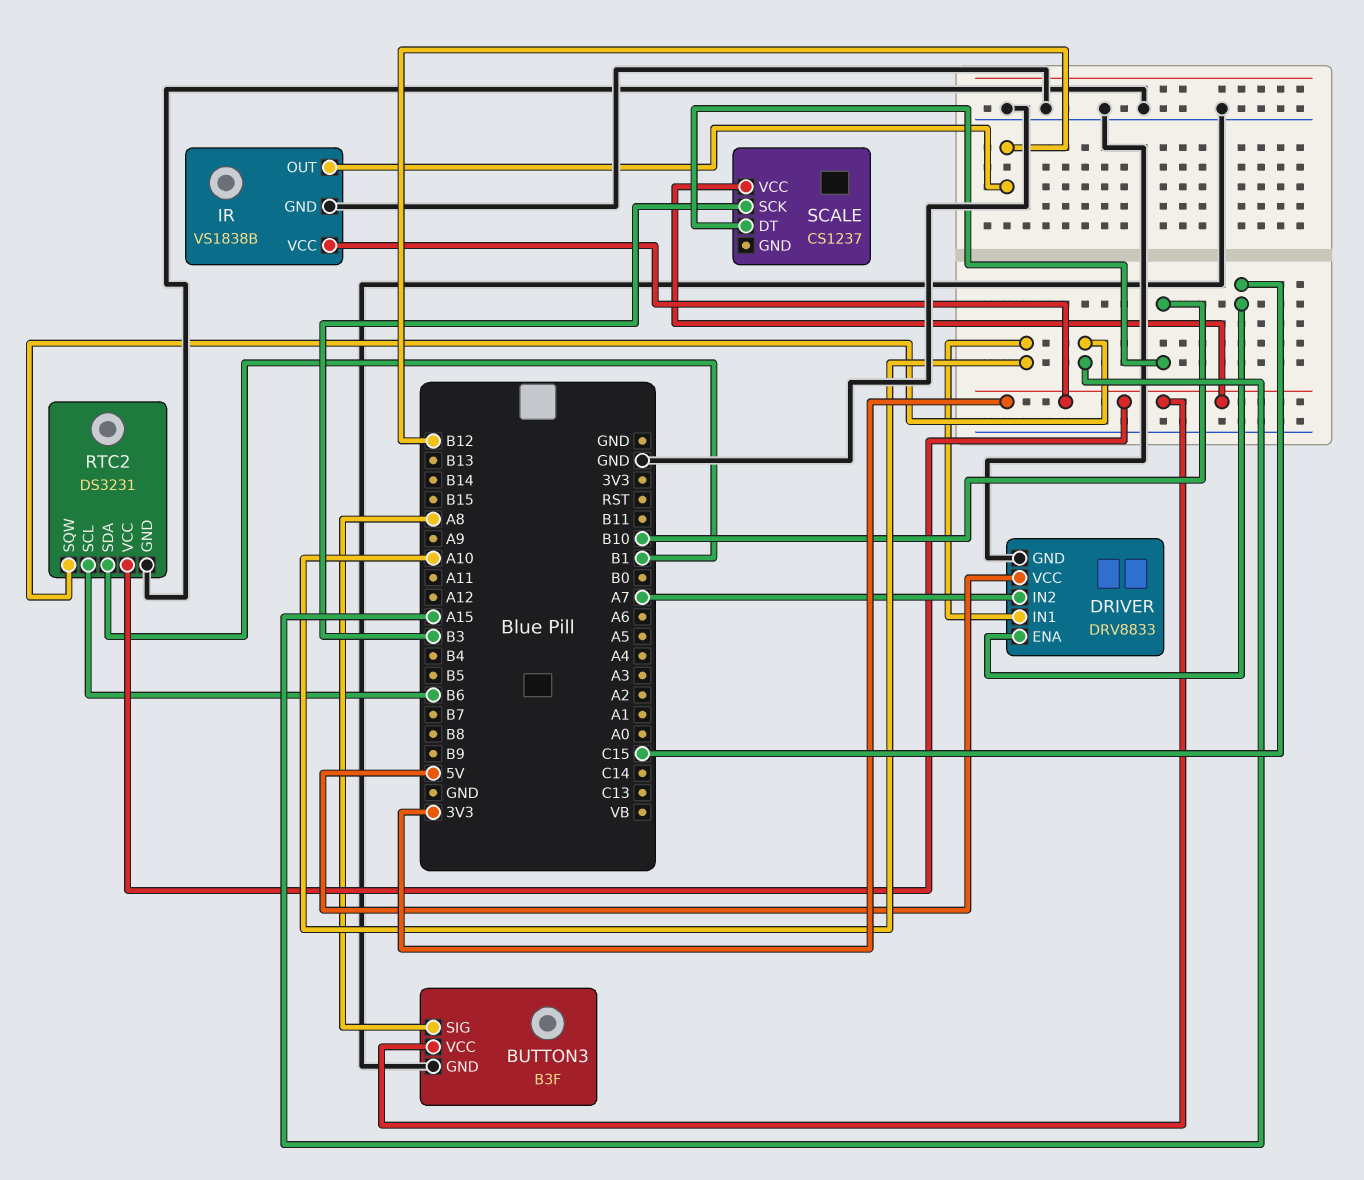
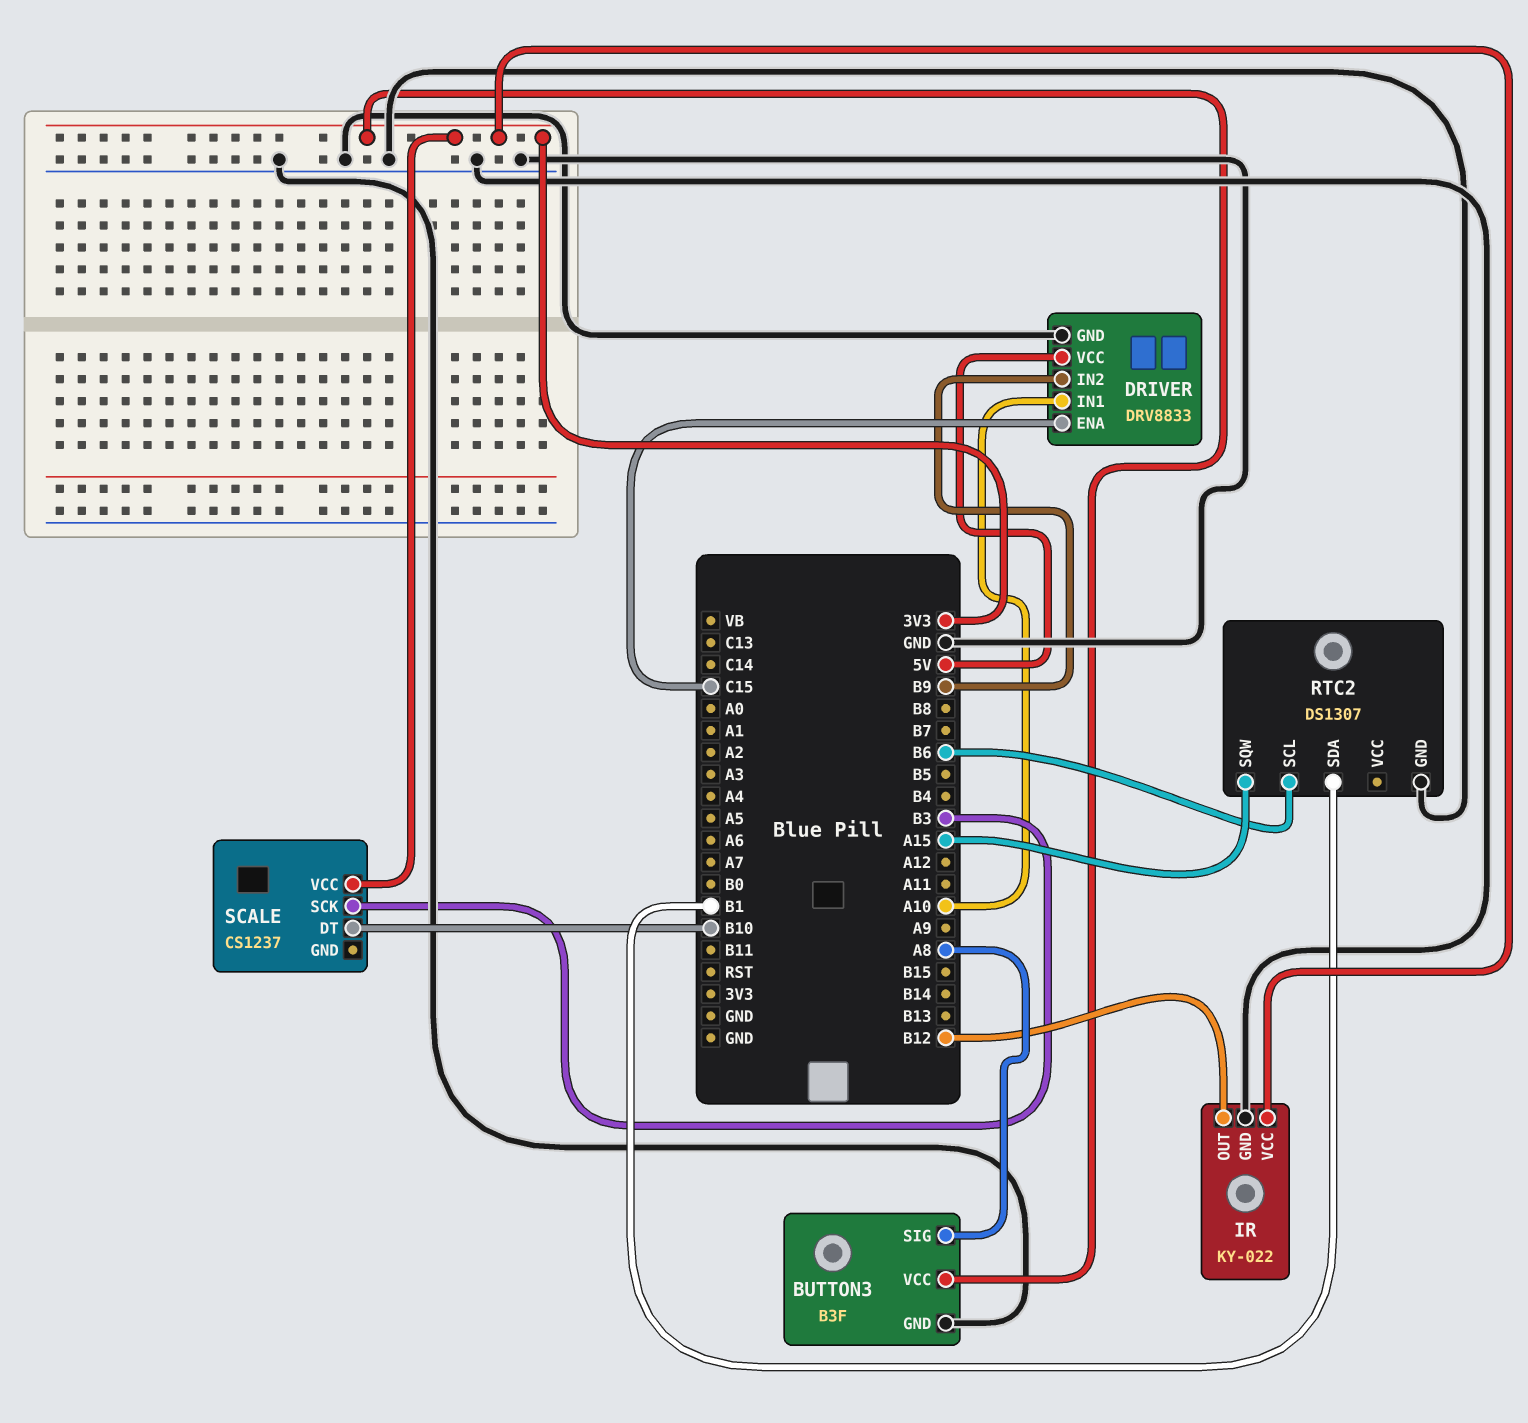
DRIVER pin IN2: A7 -> B9
IR: VS1838B -> KY-022
RTC2: DS3231 -> DS1307
RTC2 pin VCC: 3V3 -> none

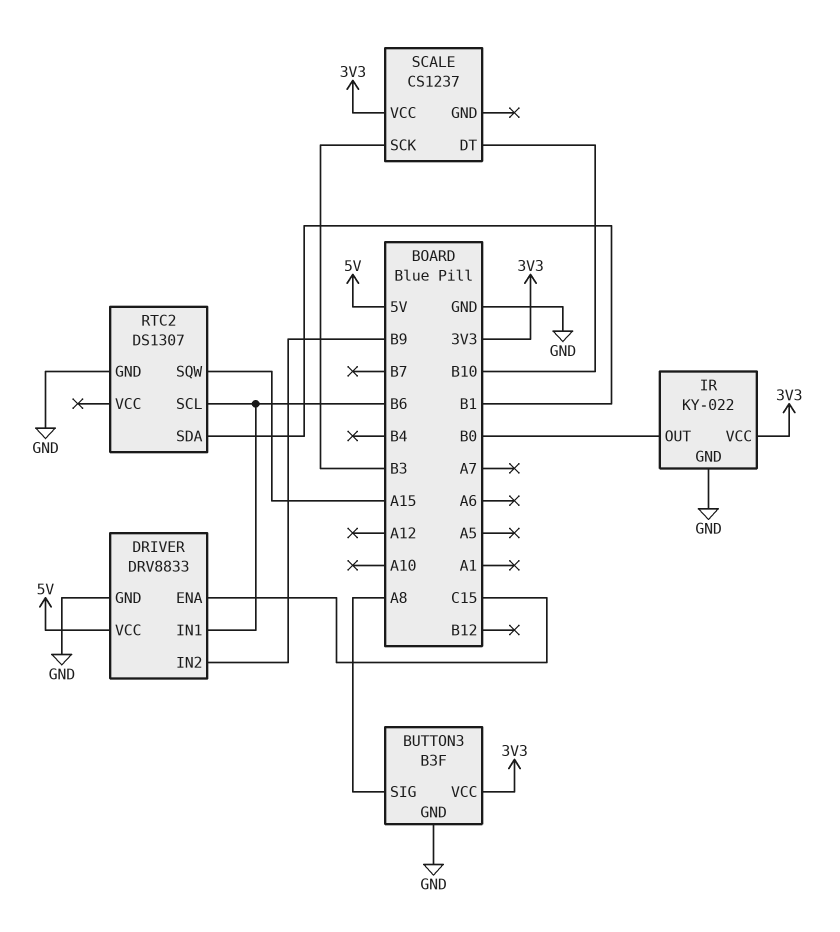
DRIVER pin IN1: A10 -> B6
IR pin OUT: B12 -> B0

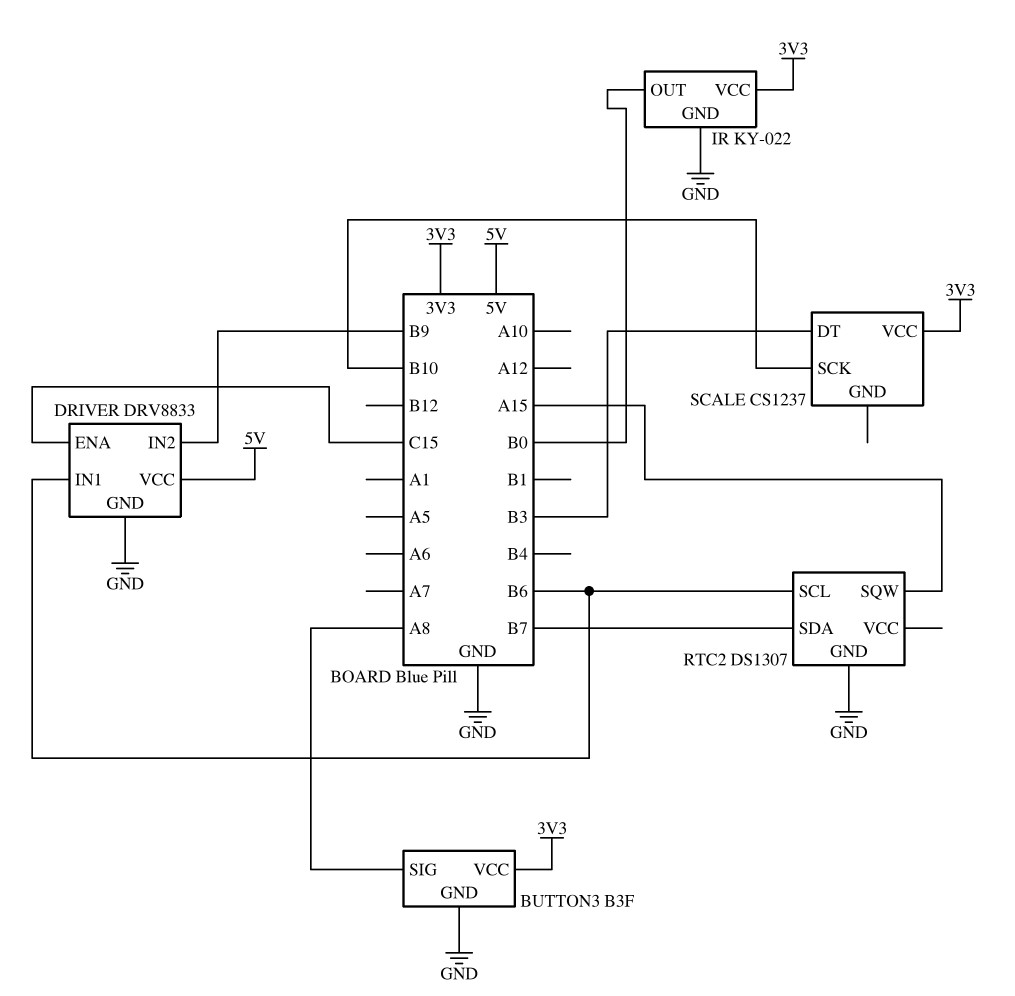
RTC2 pin SDA: B1 -> B7
SCALE pin DT: B10 -> B3
SCALE pin SCK: B3 -> B10

